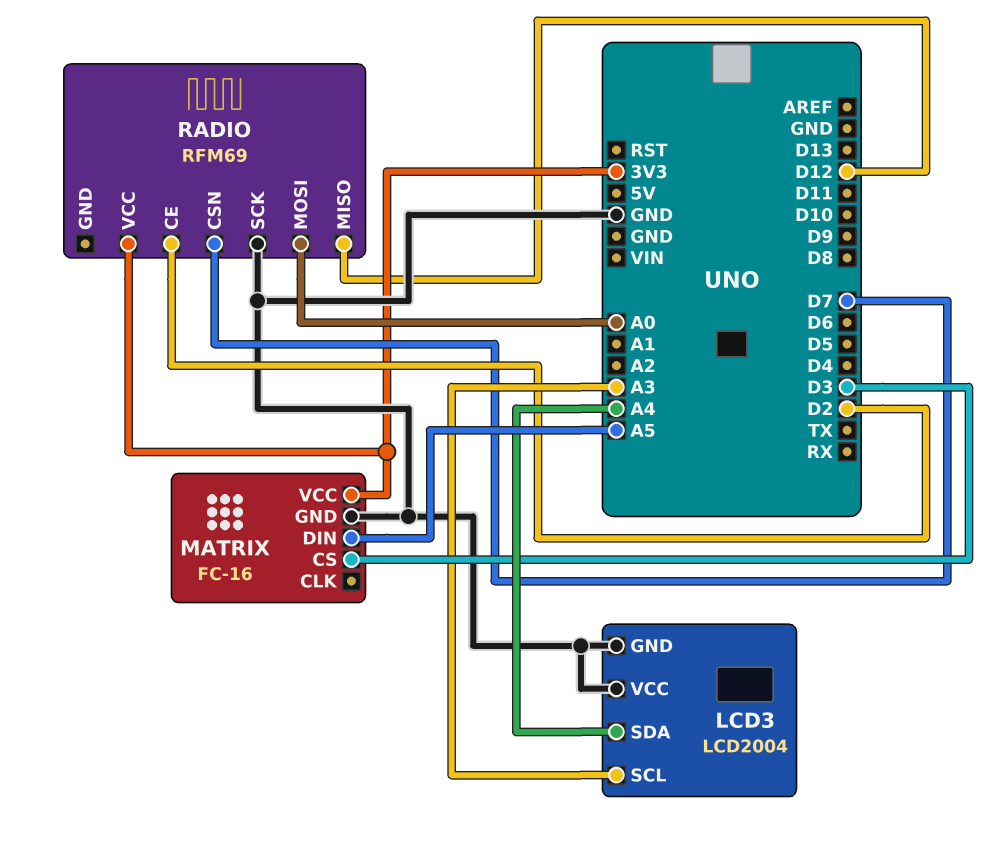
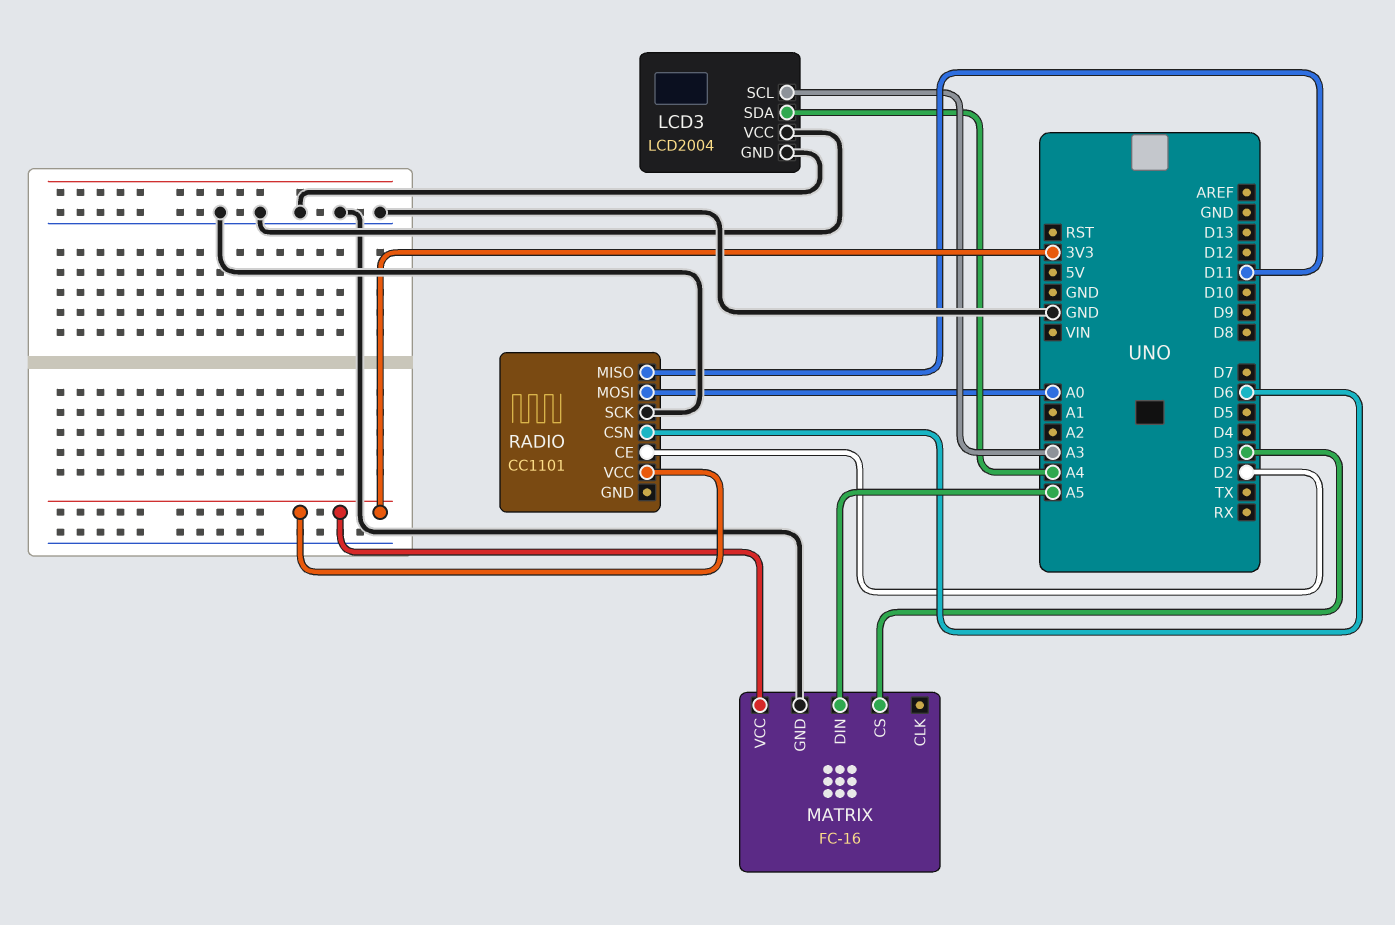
RADIO: RFM69 -> CC1101
RADIO pin CSN: D7 -> D6
RADIO pin MISO: D12 -> D11

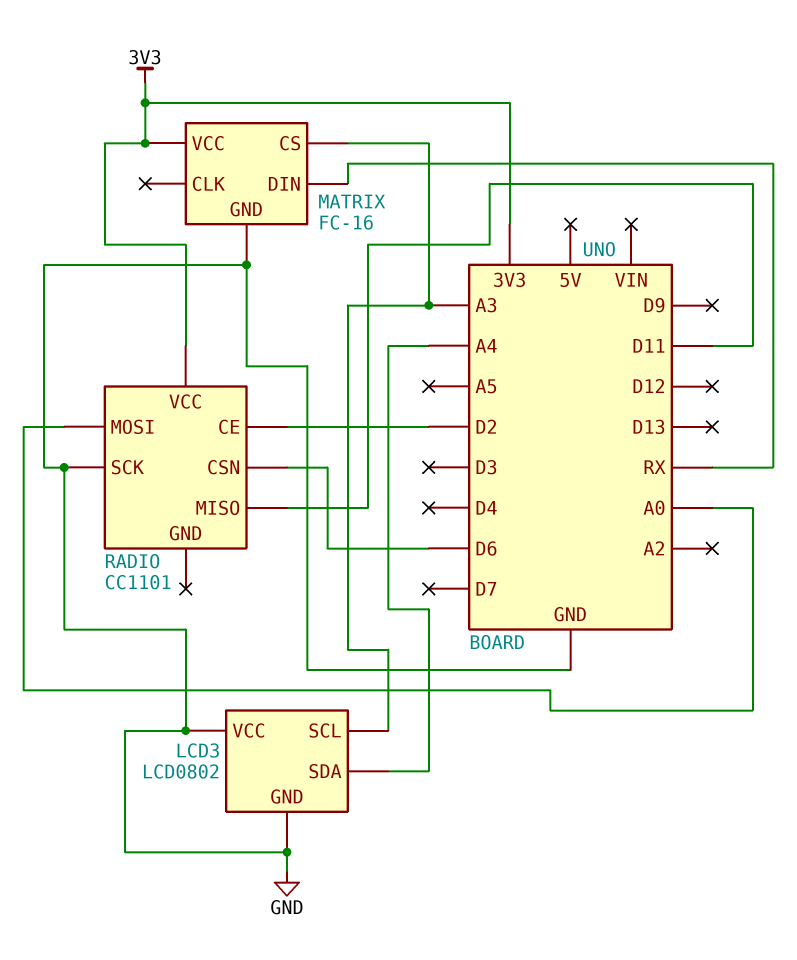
LCD3: LCD2004 -> LCD0802
MATRIX pin CS: D3 -> A3
MATRIX pin DIN: A5 -> RX

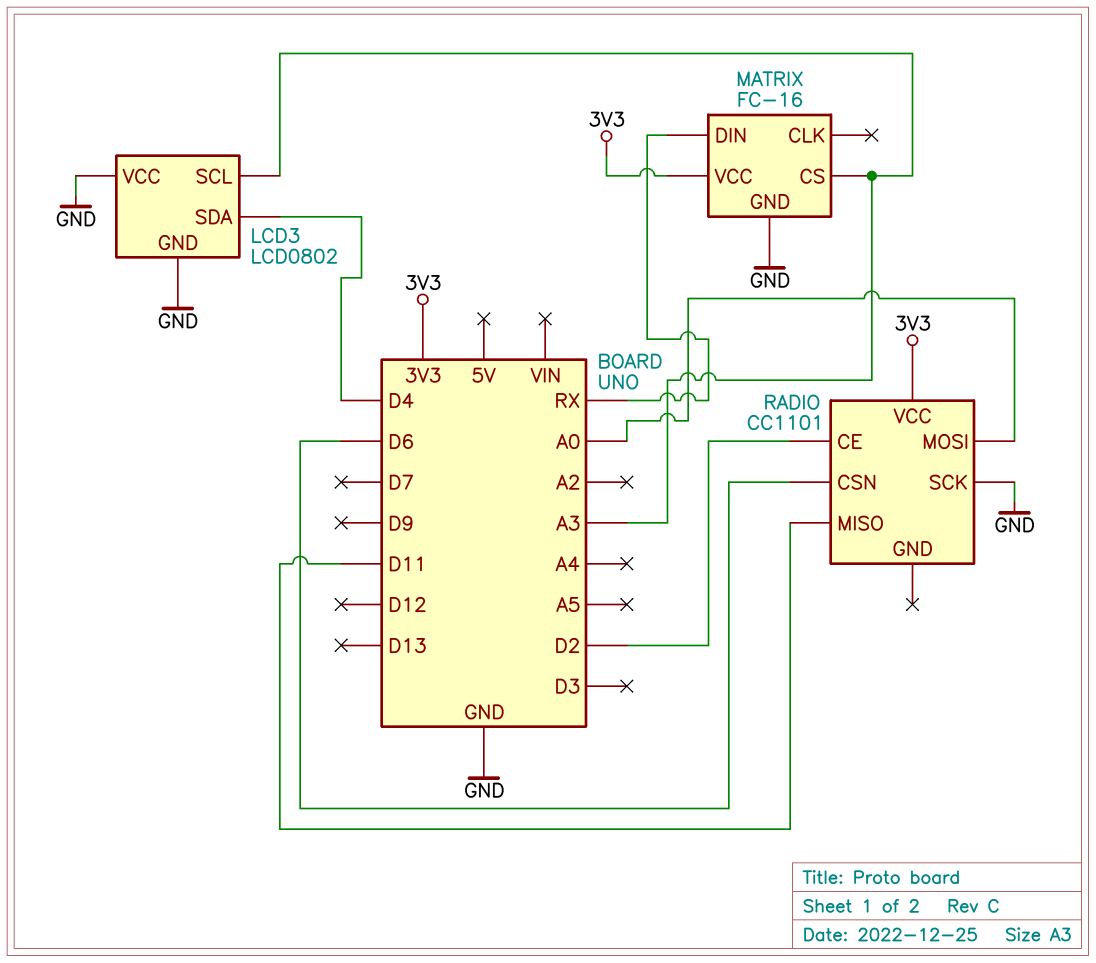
LCD3 pin SDA: A4 -> D4

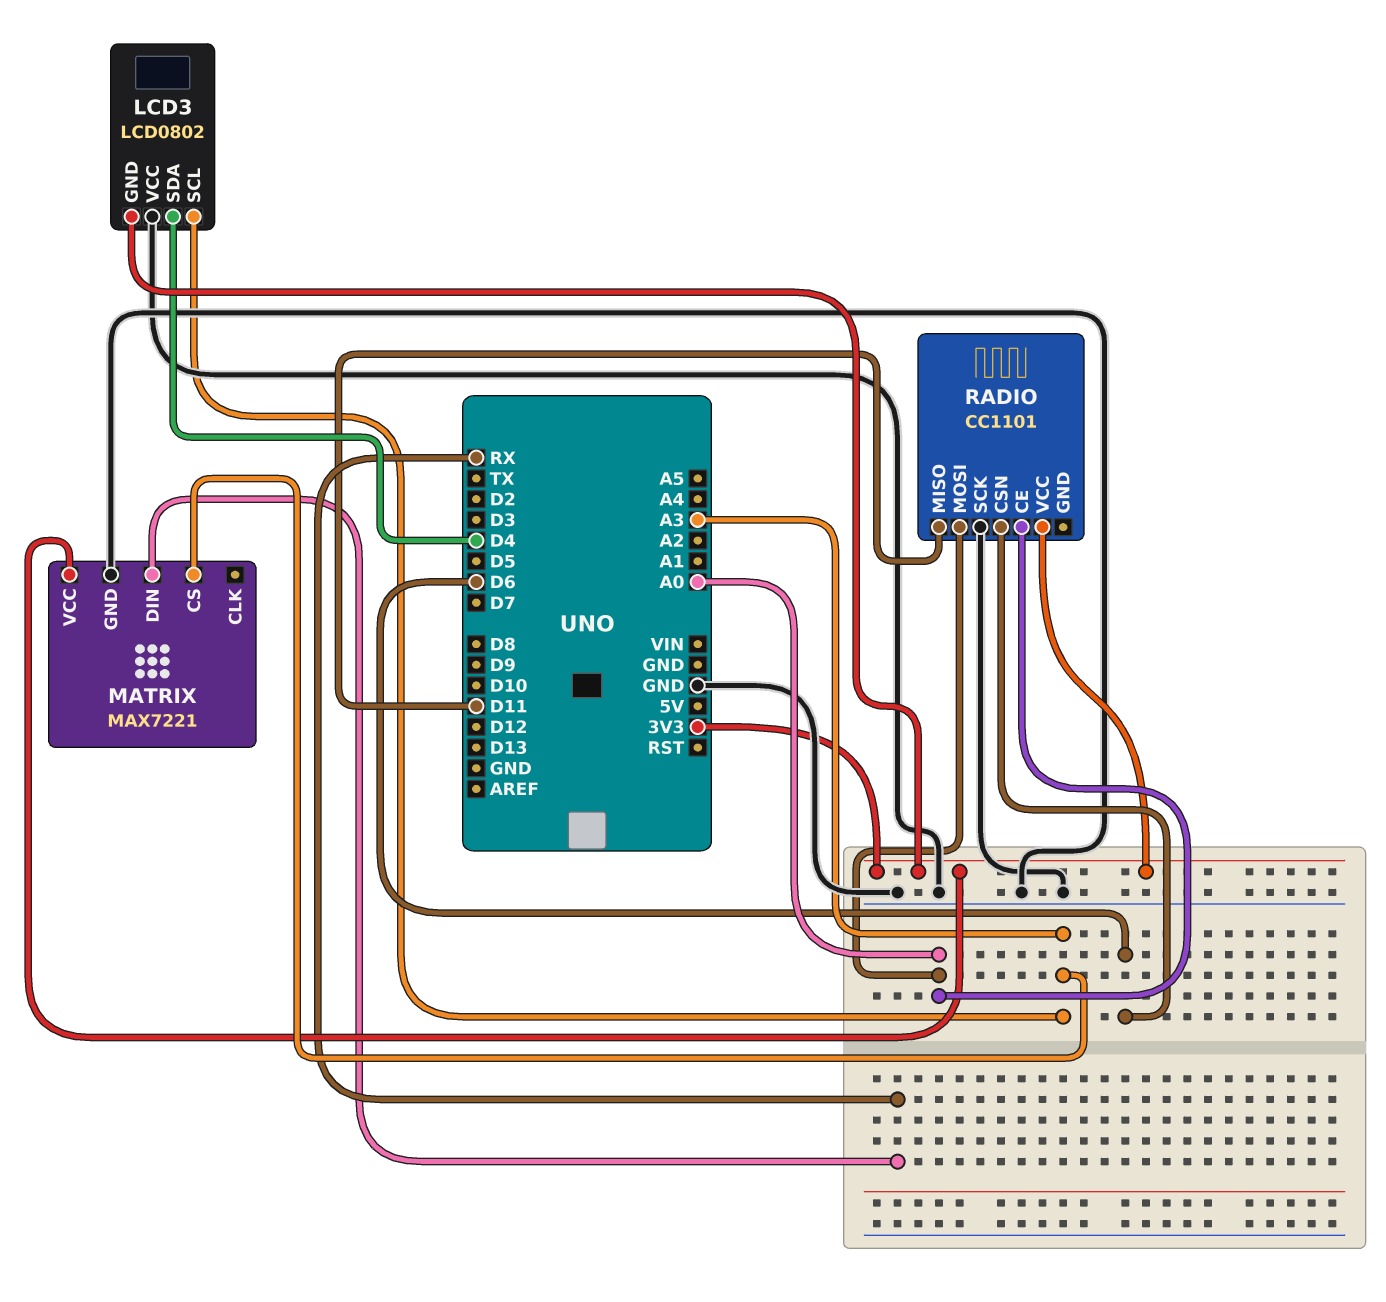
LCD3 pin GND: GND -> 3V3
MATRIX: FC-16 -> MAX7221
RADIO pin CE: D2 -> A0

